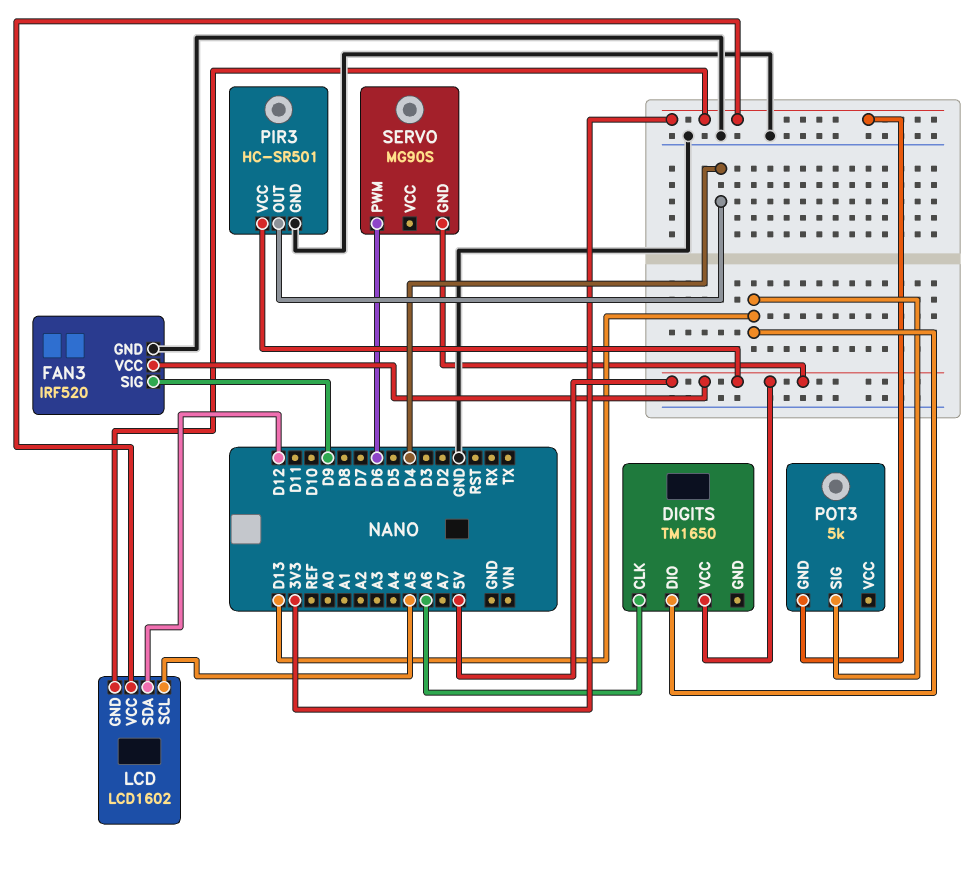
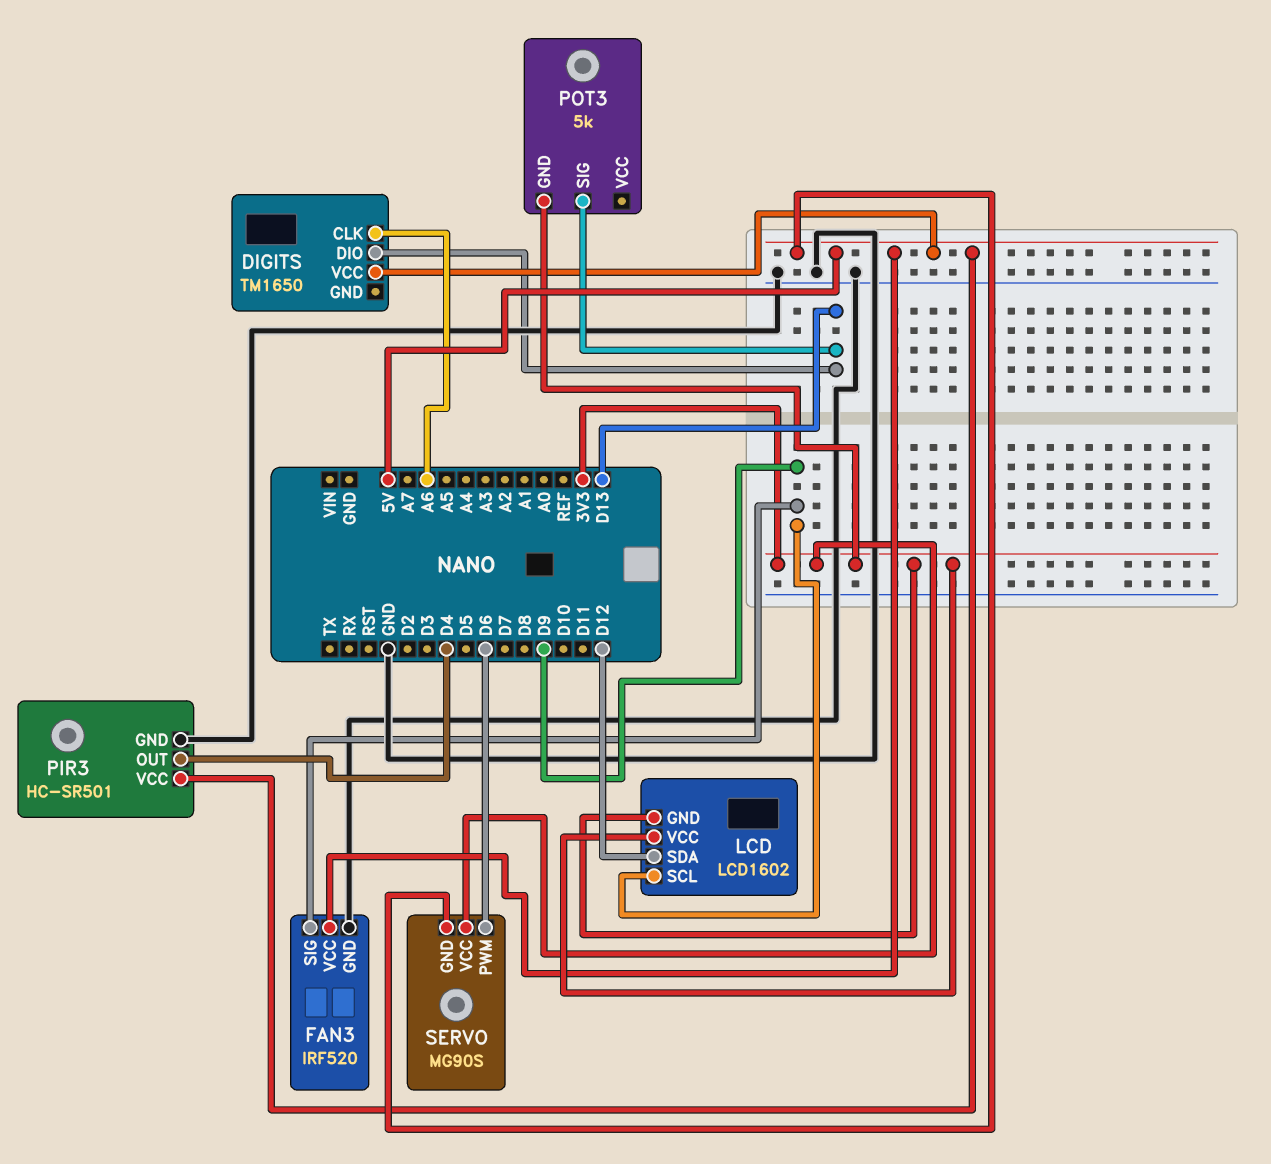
LCD pin SCL: A5 -> D9
SERVO pin VCC: none -> 3V3

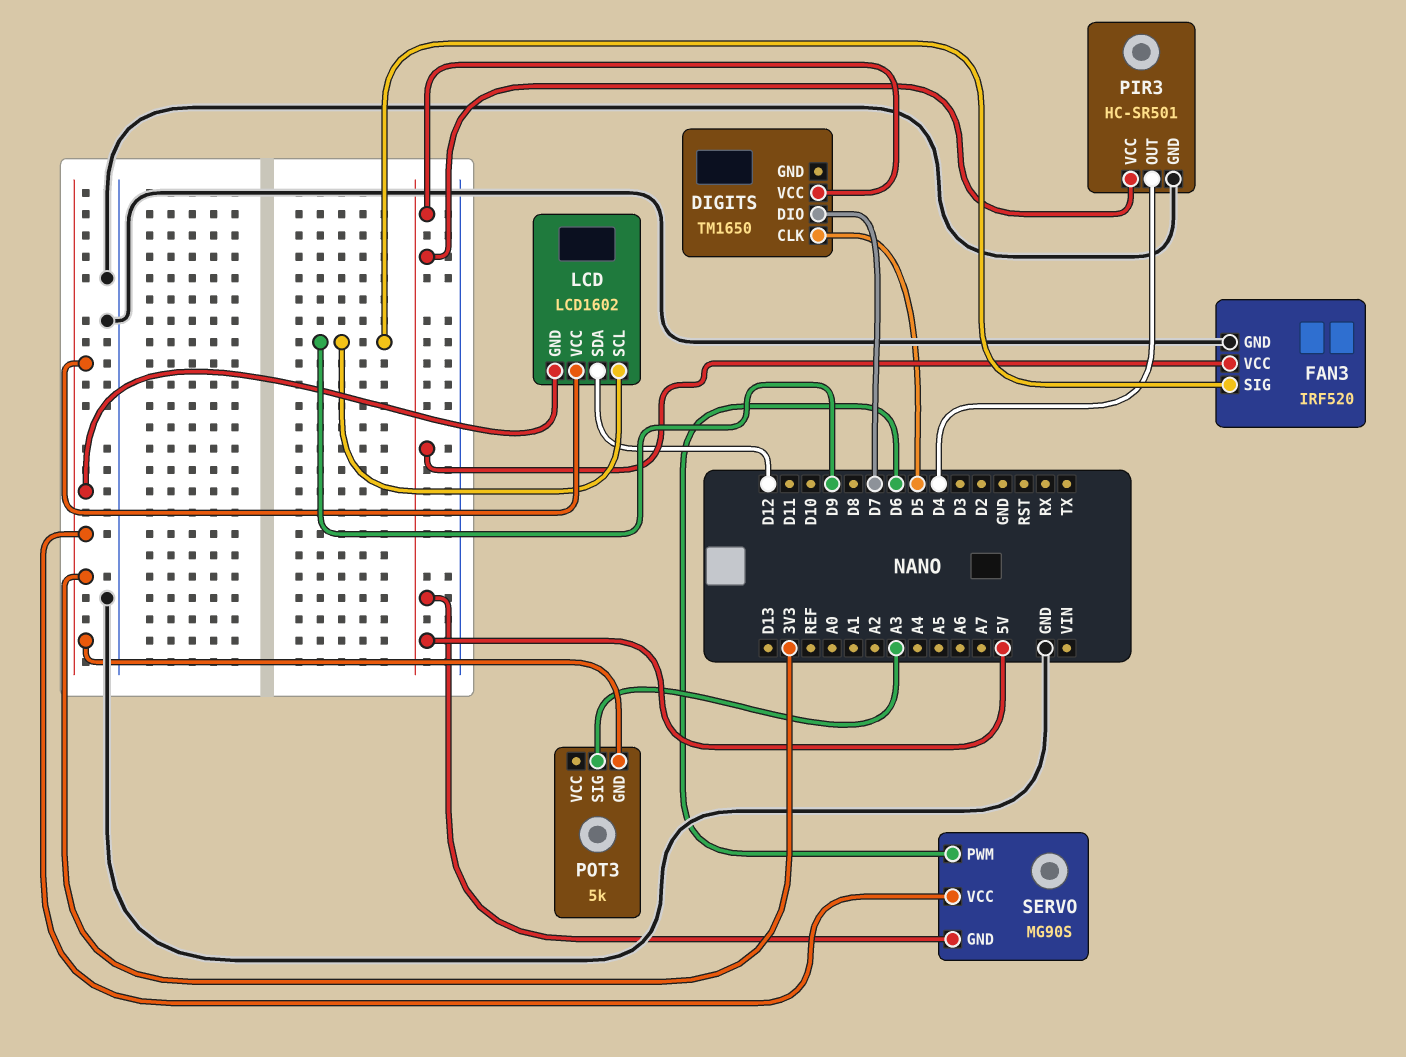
DIGITS pin CLK: A6 -> D5
DIGITS pin DIO: D13 -> D7
POT3 pin SIG: D13 -> A3

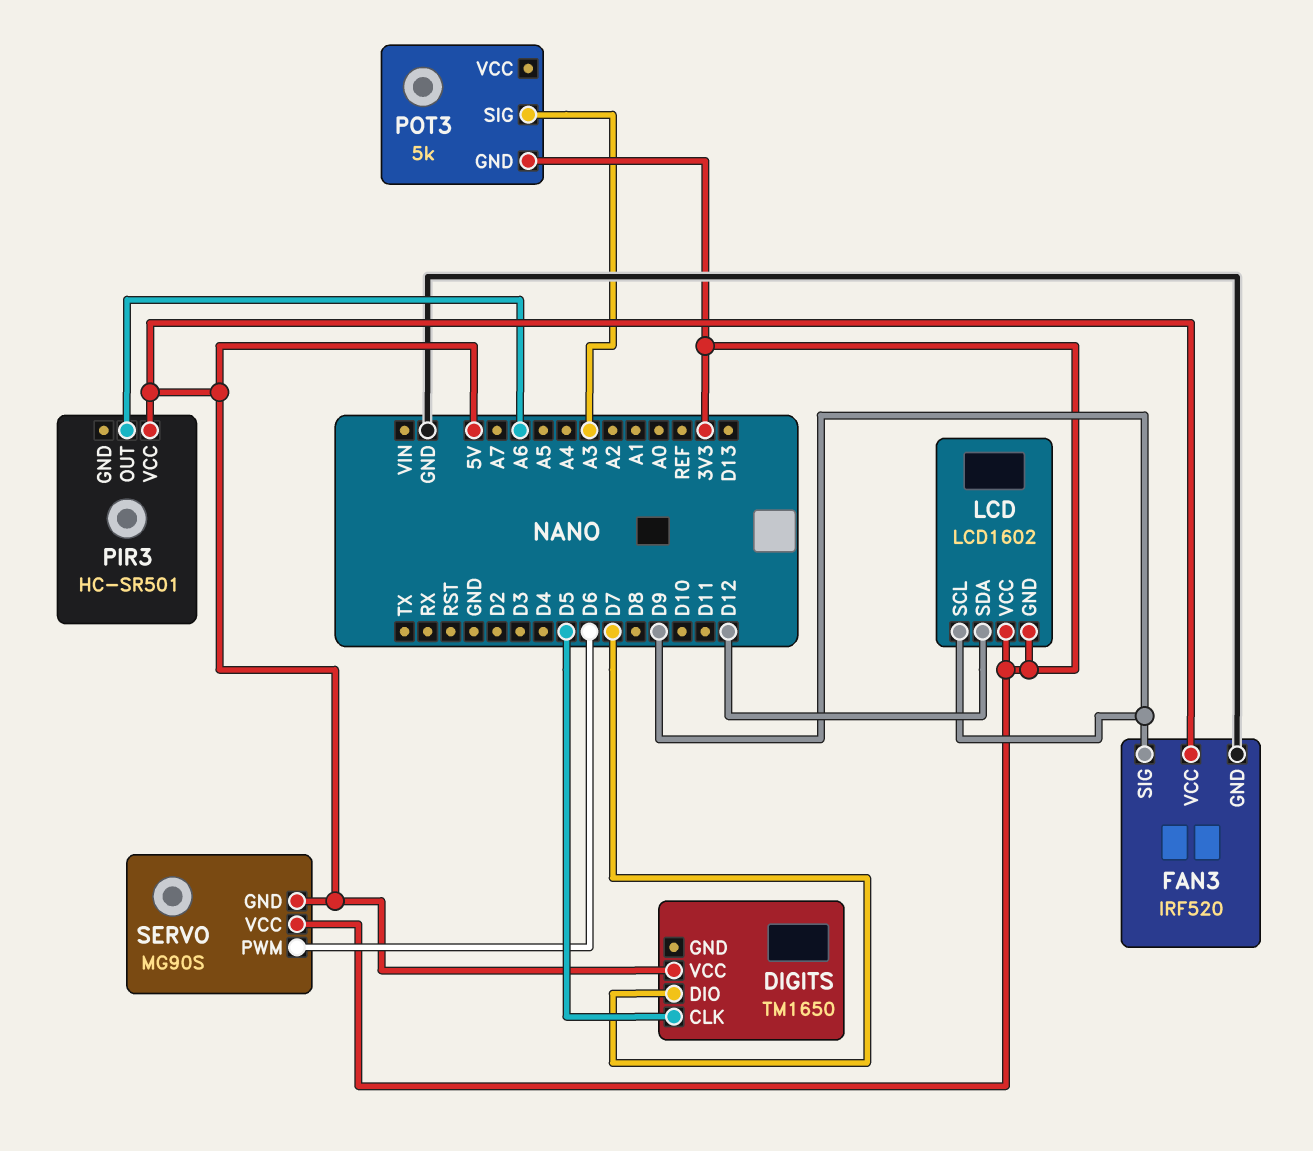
PIR3 pin GND: GND -> none
PIR3 pin OUT: D4 -> A6

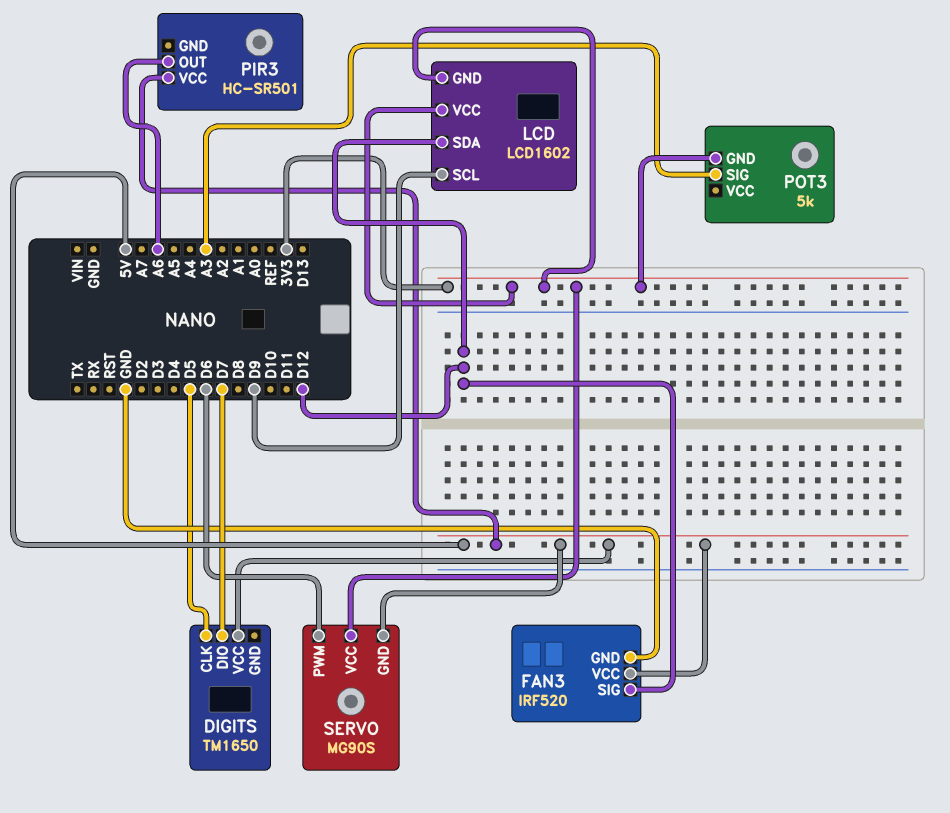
FAN3 pin SIG: D9 -> D12

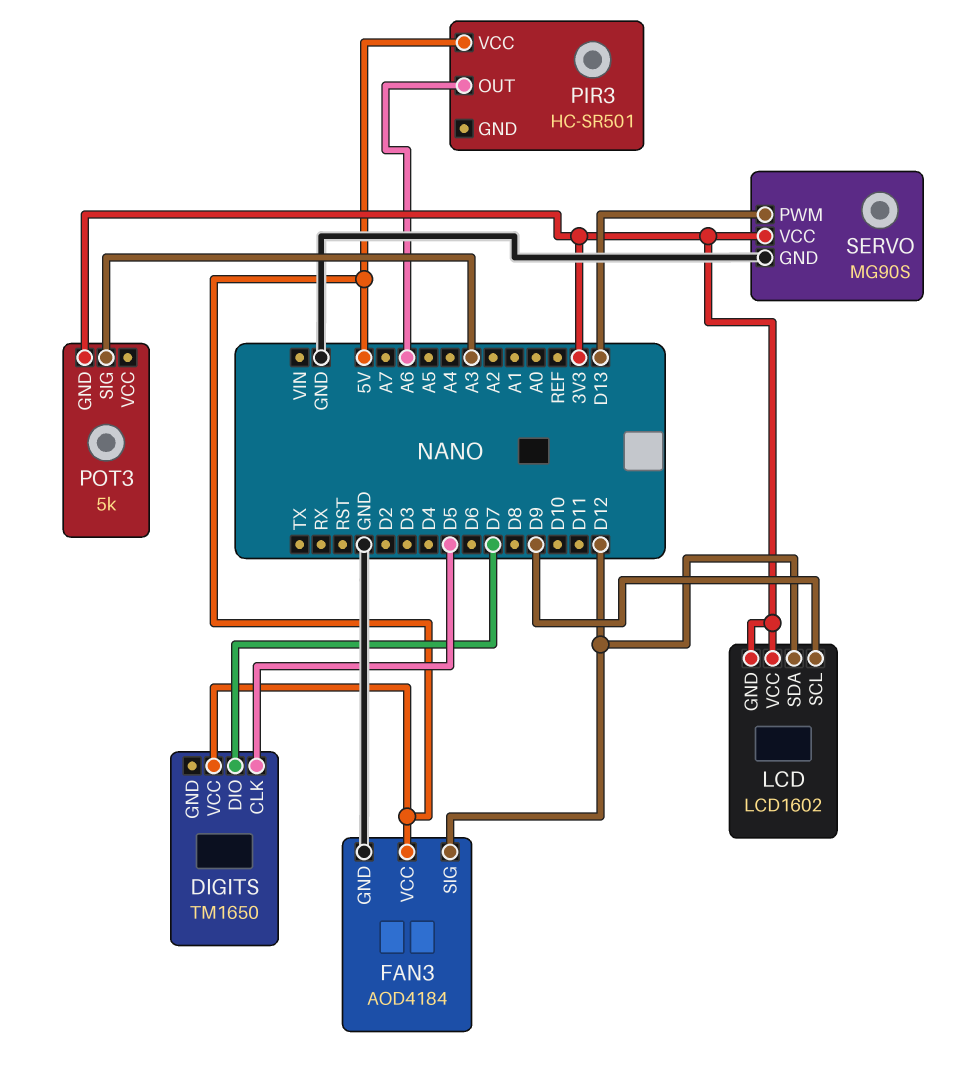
FAN3: IRF520 -> AOD4184
SERVO pin GND: 5V -> GND
SERVO pin PWM: D6 -> D13

